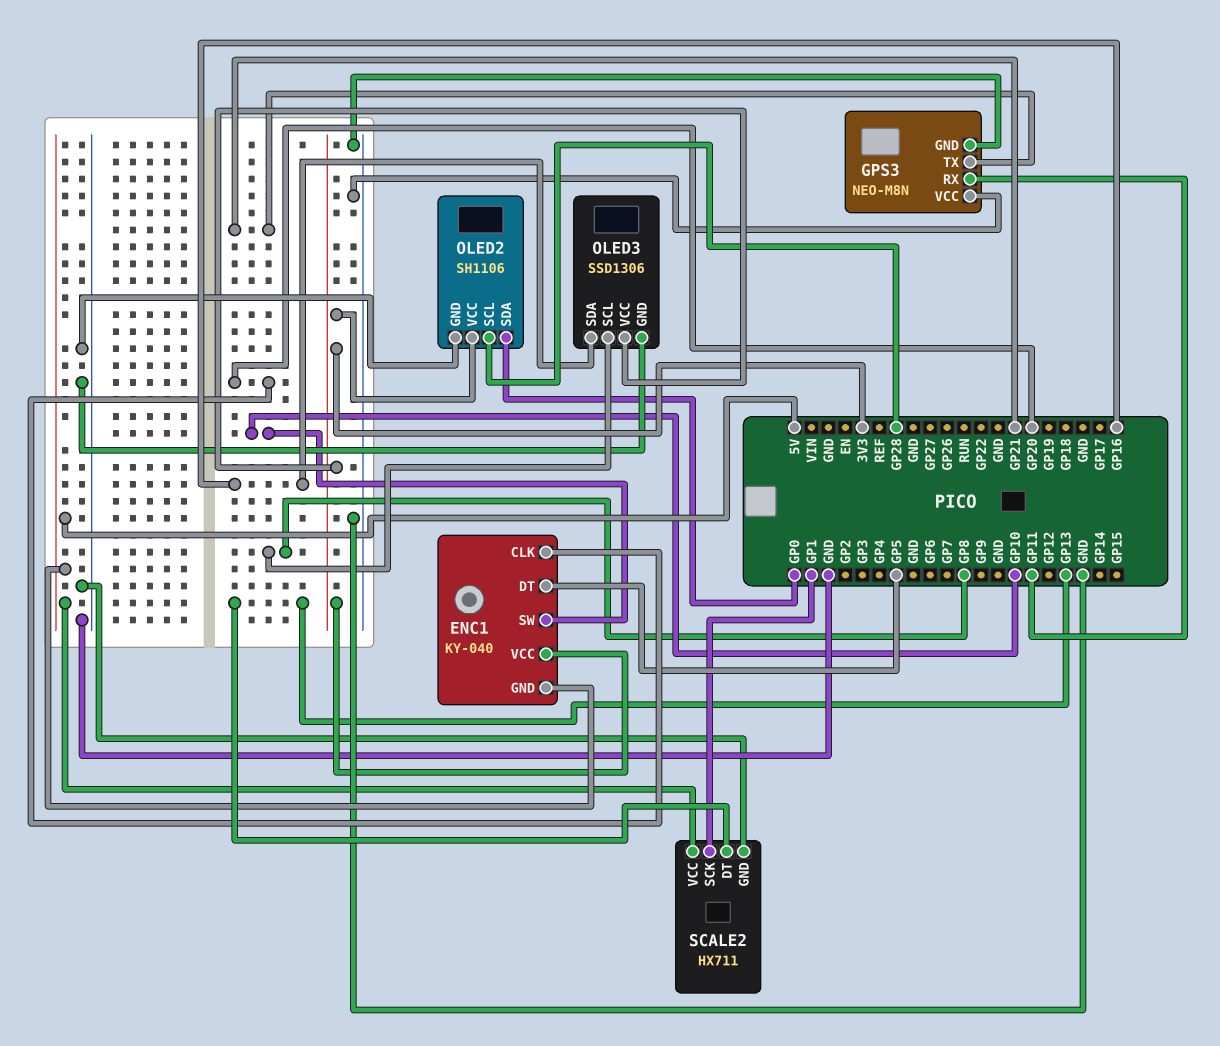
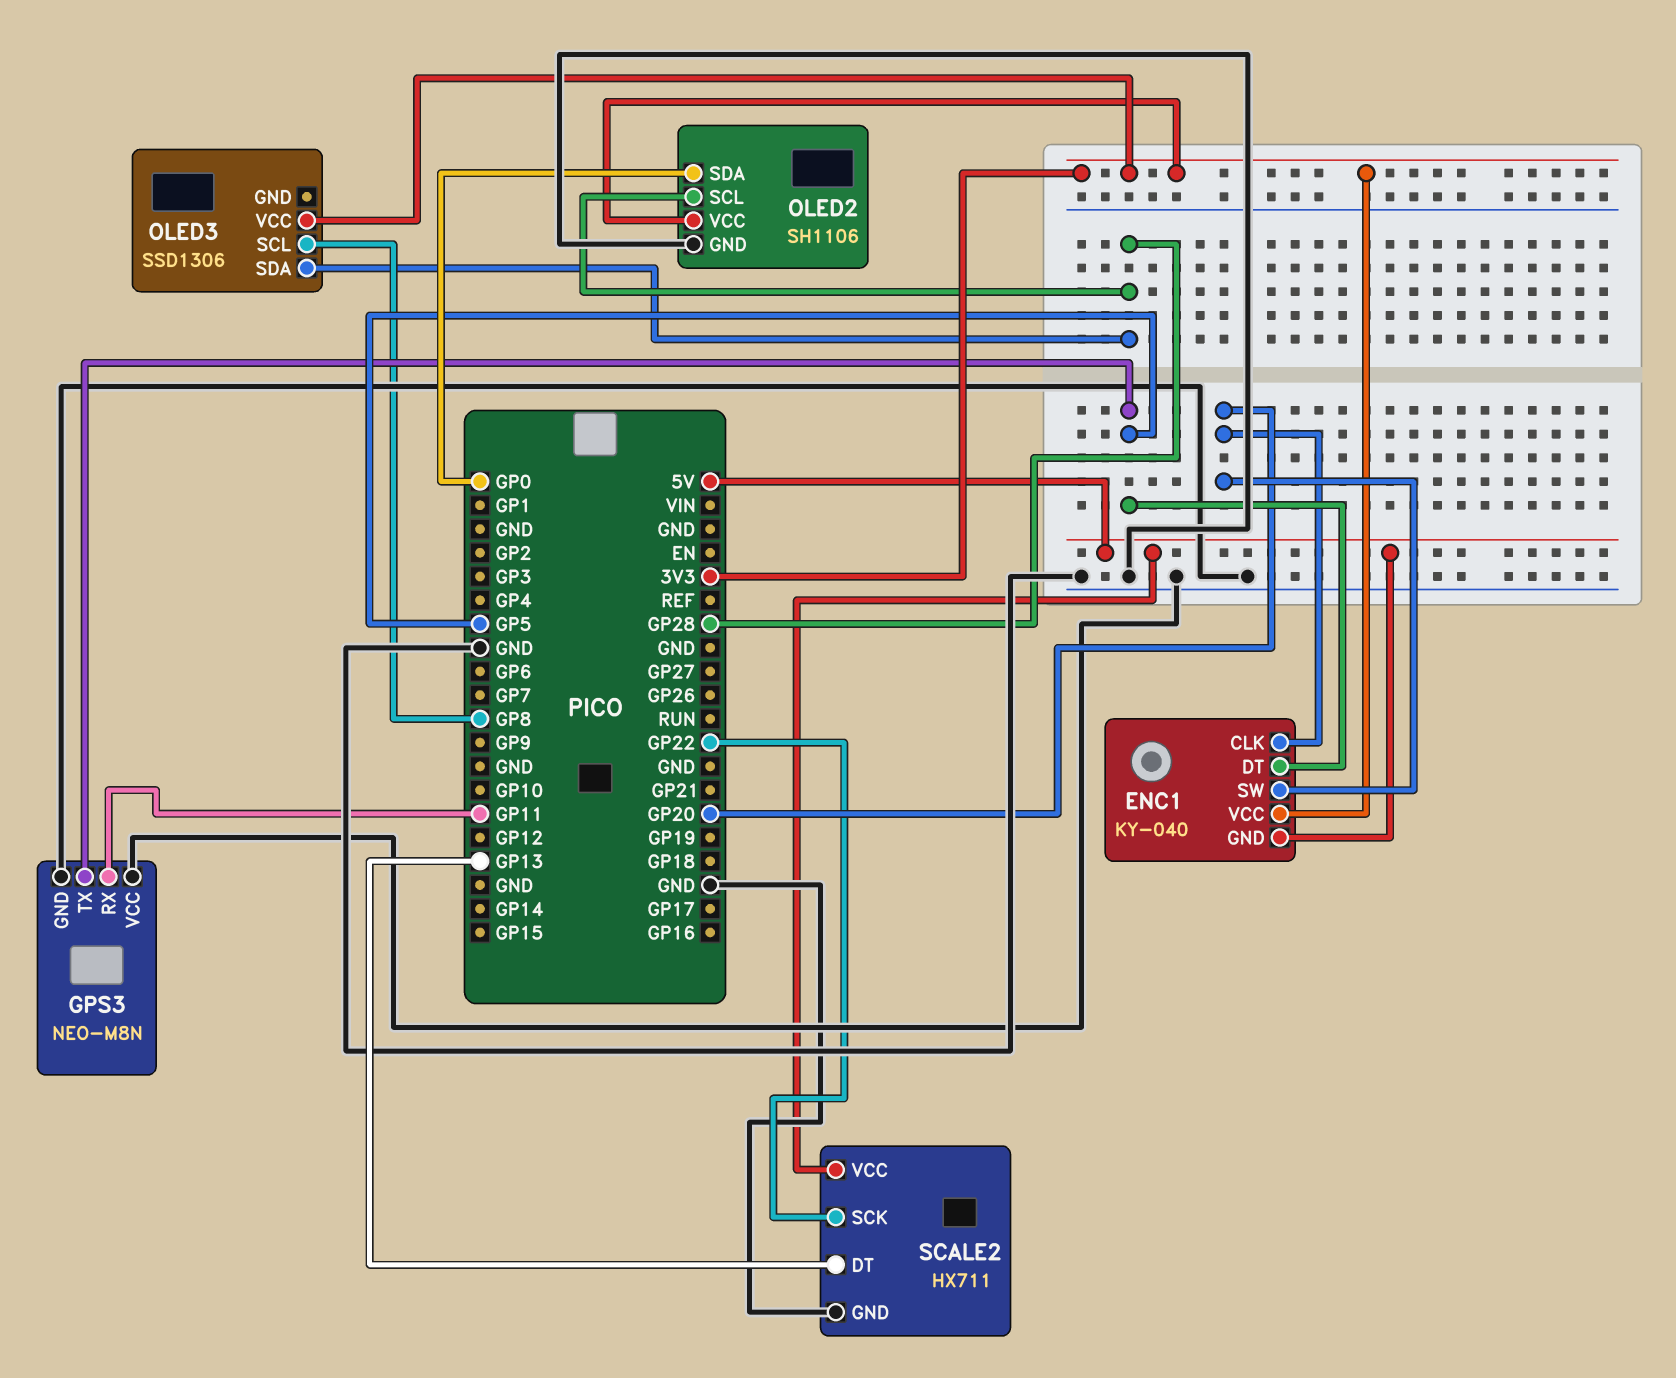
ENC1 pin SW: GP10 -> GP20
GPS3 pin TX: GP21 -> GP5
OLED3 pin GND: GND -> none
OLED3 pin SDA: GP16 -> GP28
SCALE2 pin SCK: GP1 -> GP22

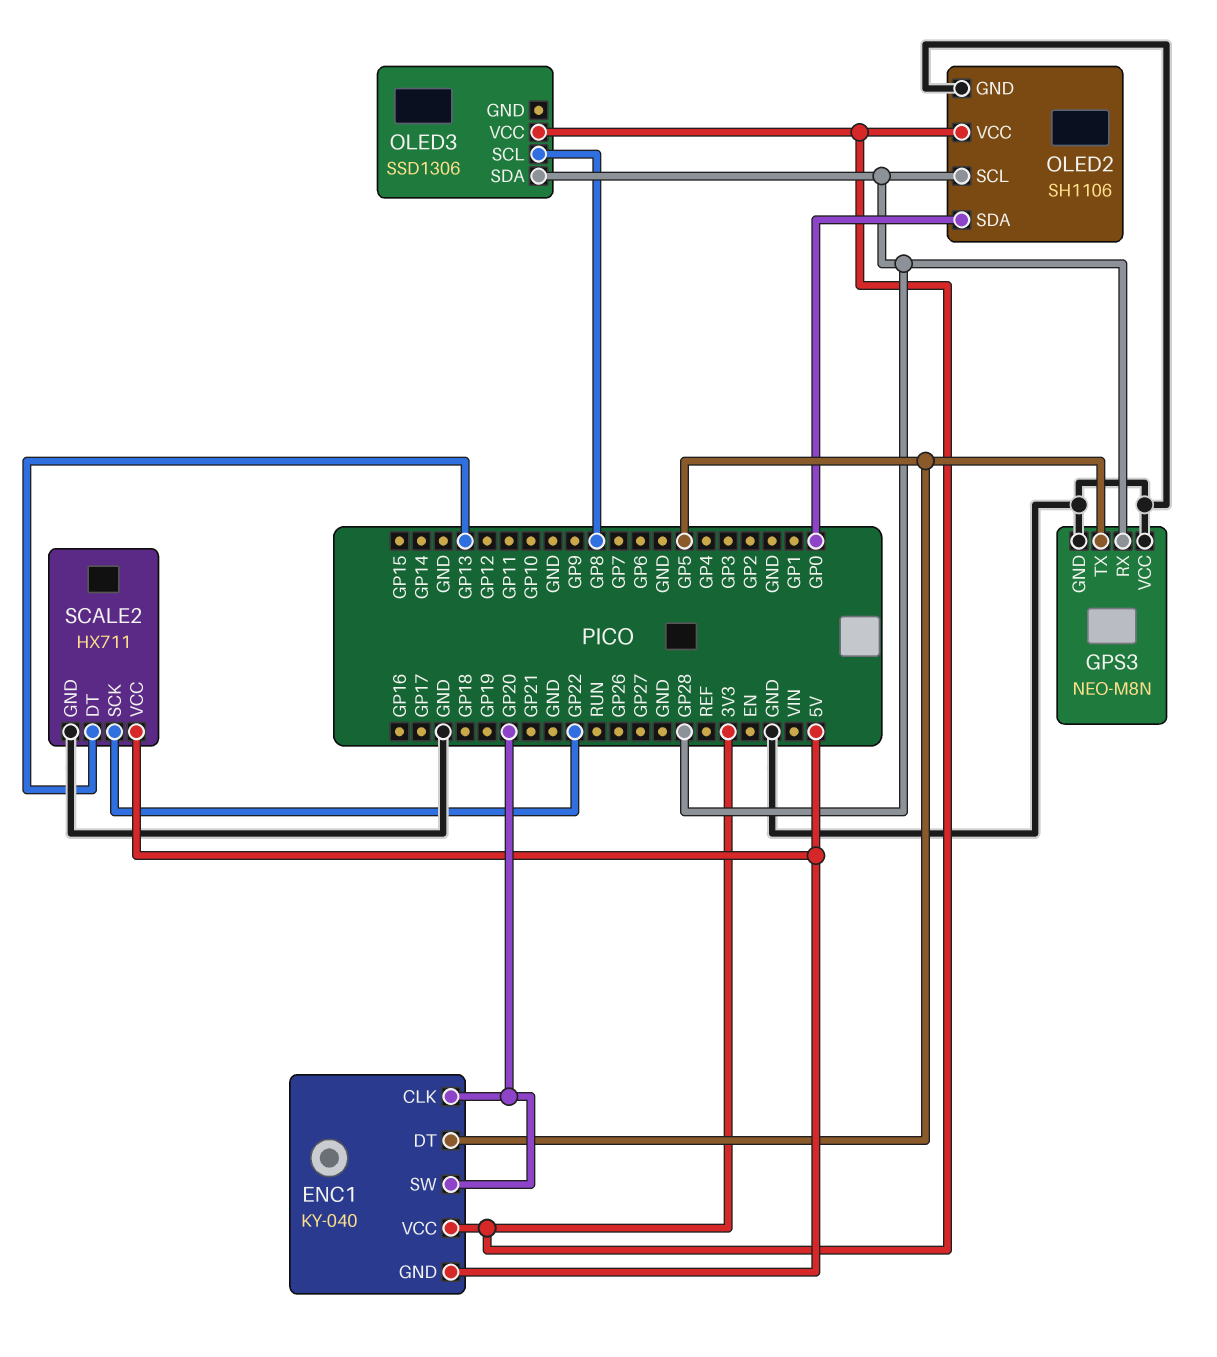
GPS3 pin RX: GP11 -> GP28

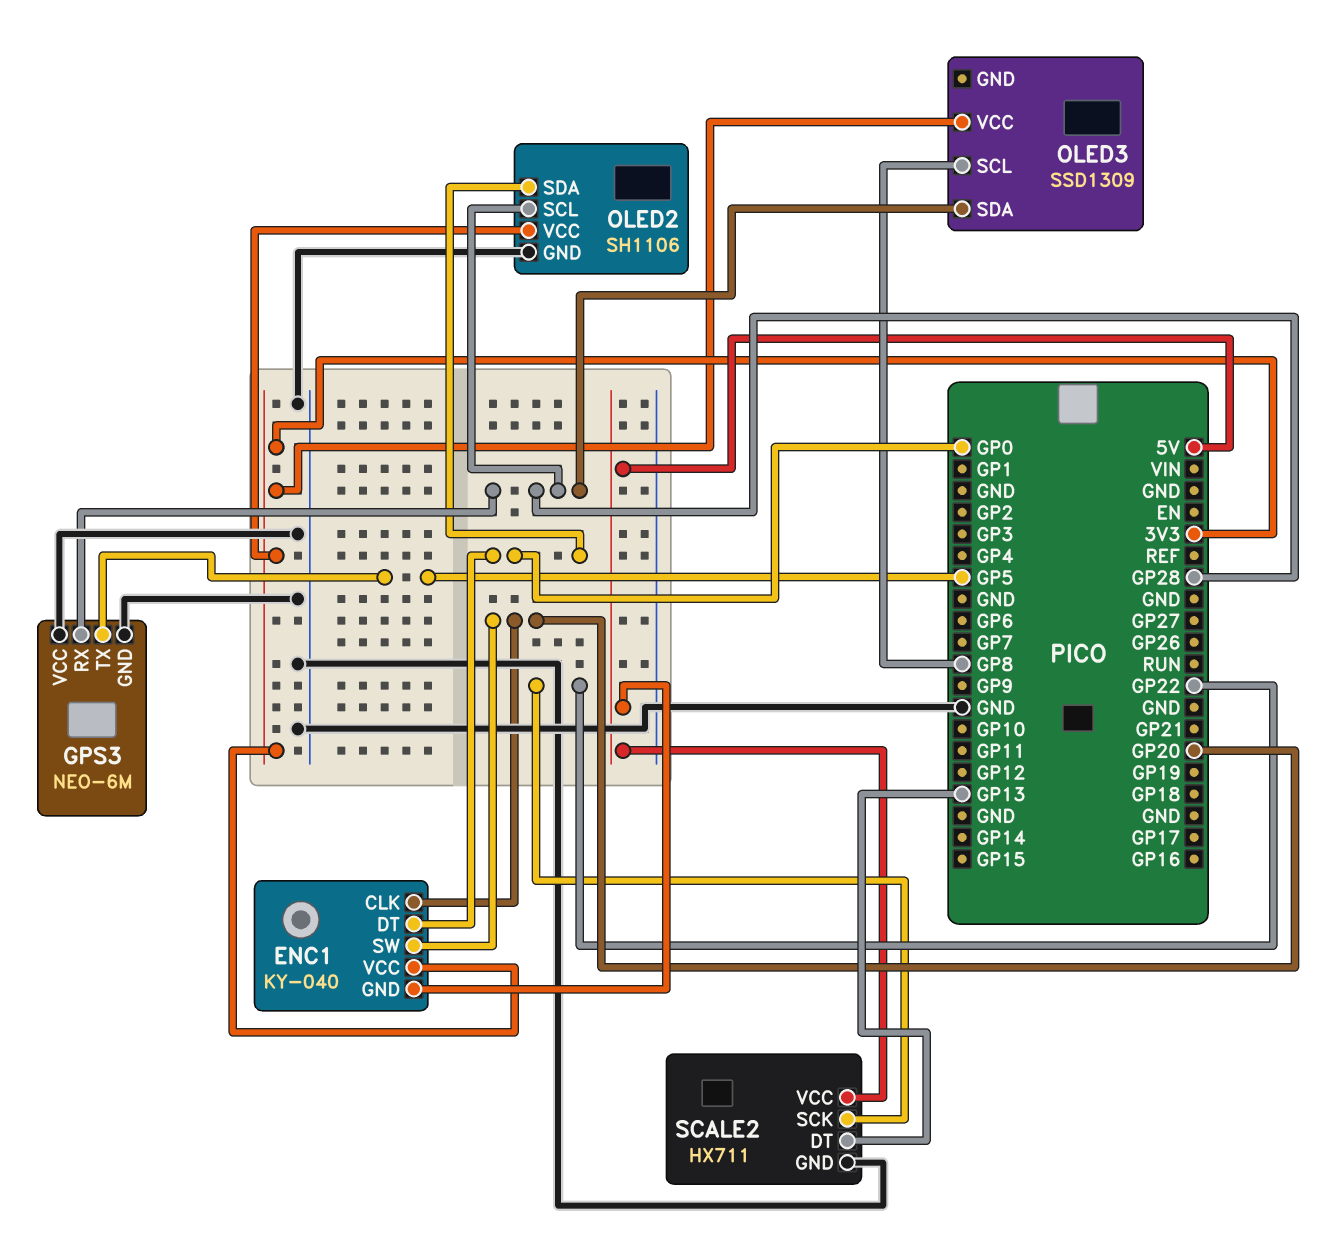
ENC1 pin DT: GP5 -> GP0
GPS3: NEO-M8N -> NEO-6M
OLED3: SSD1306 -> SSD1309

